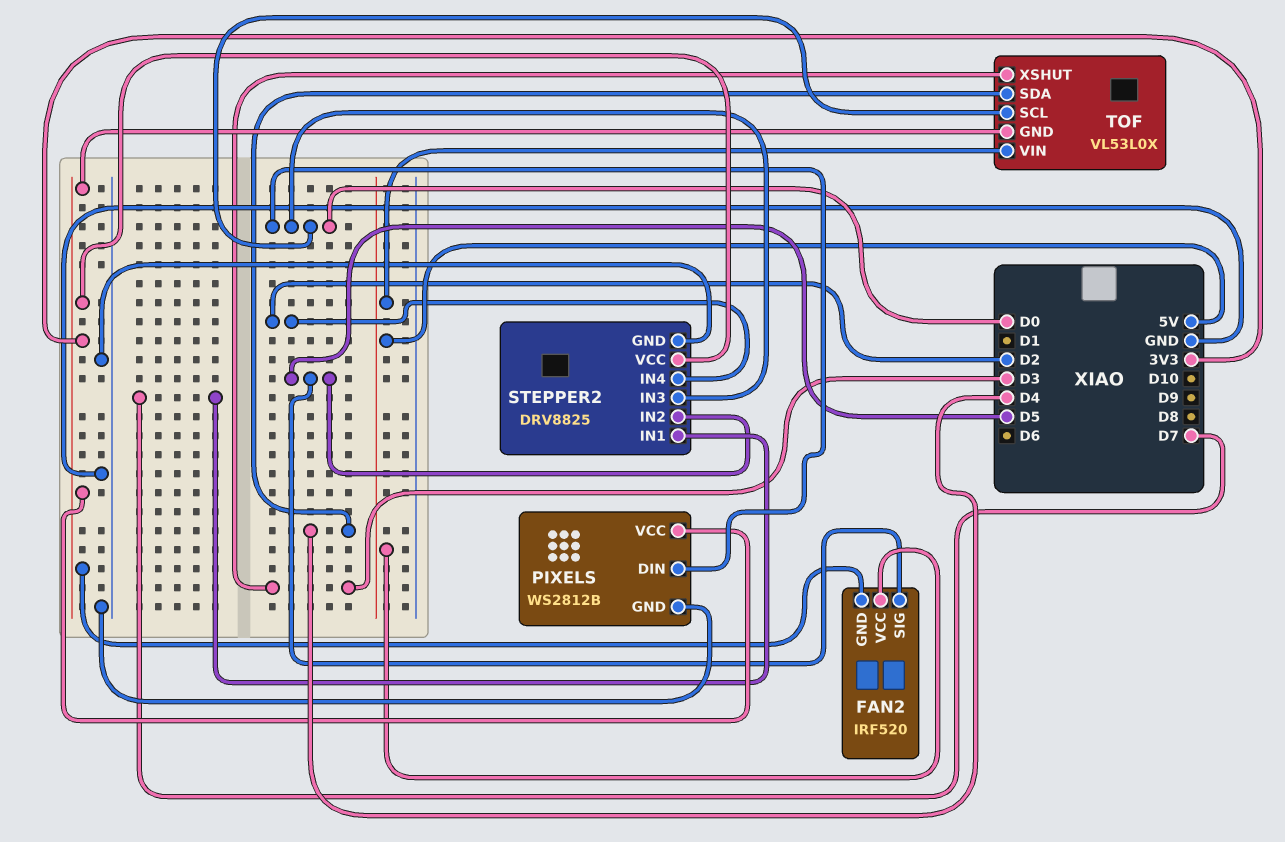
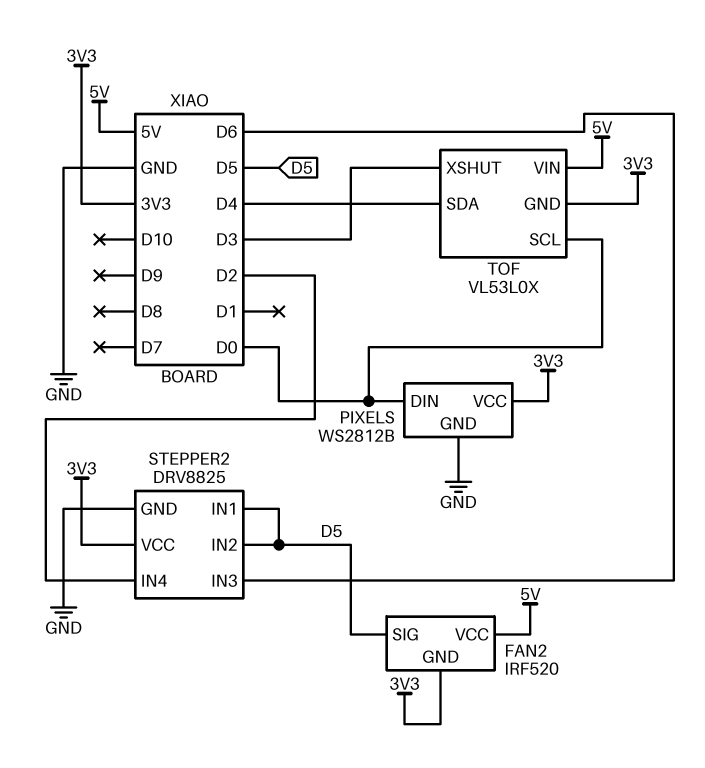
STEPPER2 pin IN1: D7 -> D5
STEPPER2 pin IN3: D0 -> D6

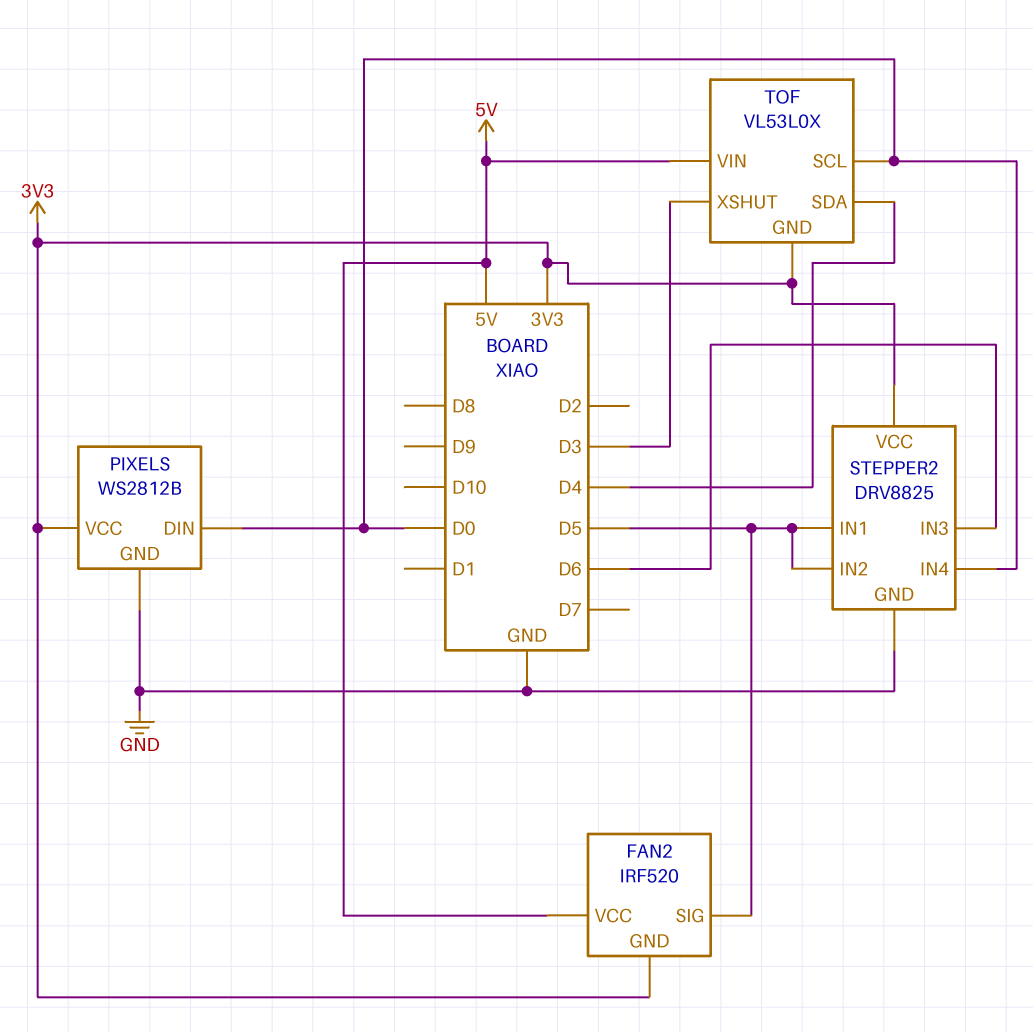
STEPPER2 pin IN4: D2 -> D0

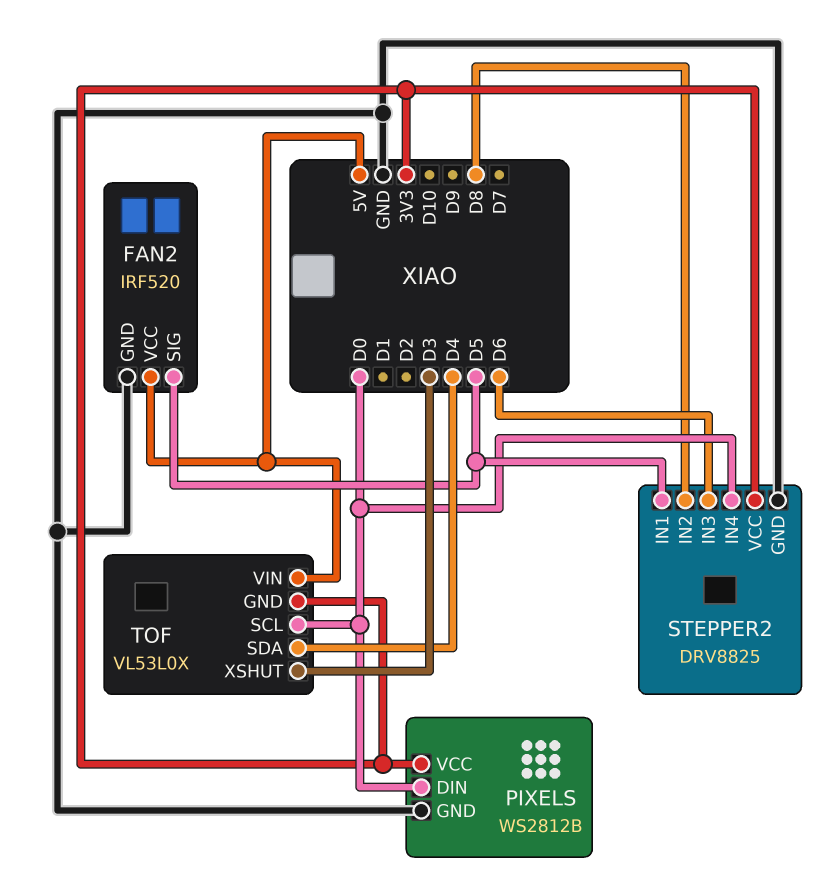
FAN2 pin GND: 3V3 -> GND
STEPPER2 pin IN2: D5 -> D8

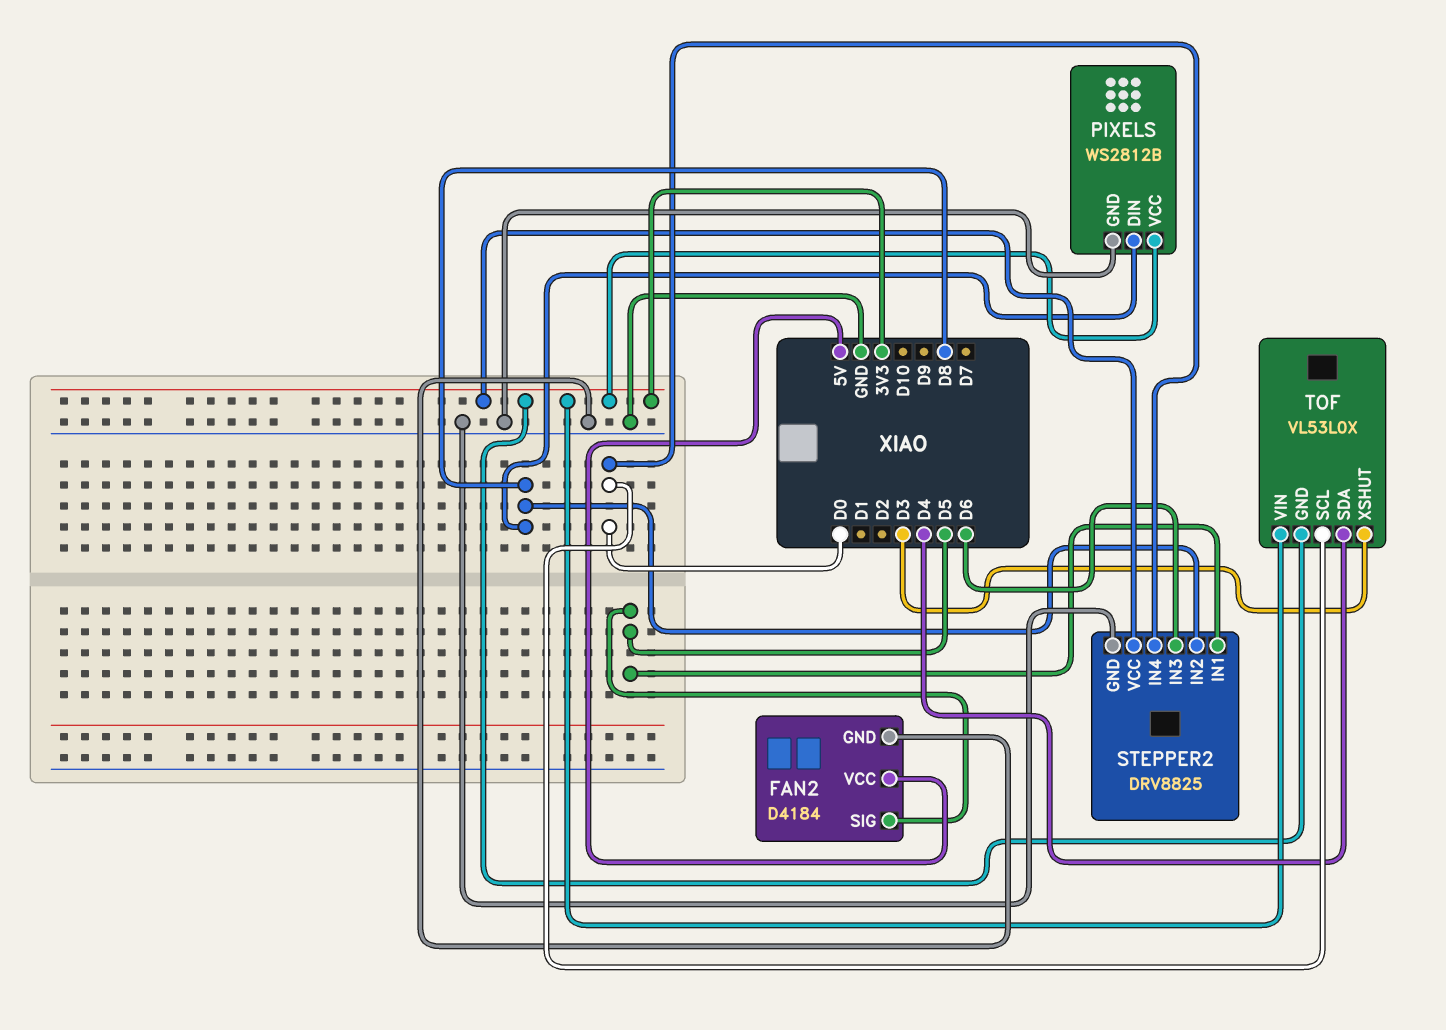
FAN2: IRF520 -> D4184
PIXELS pin DIN: D0 -> D8
TOF pin VIN: 5V -> 3V3

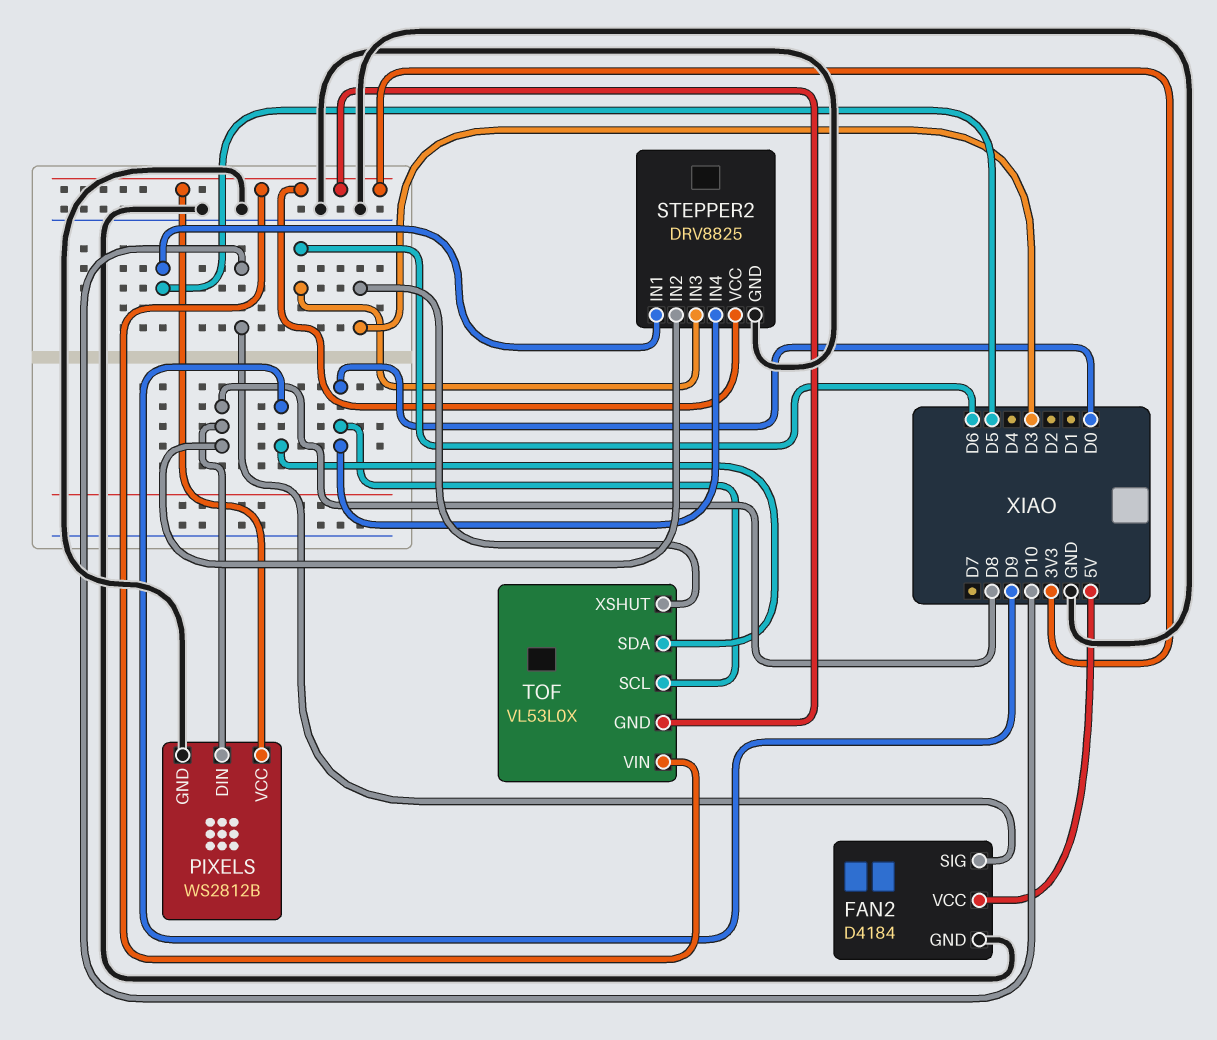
FAN2 pin SIG: D5 -> D10
TOF pin SDA: D4 -> D9

